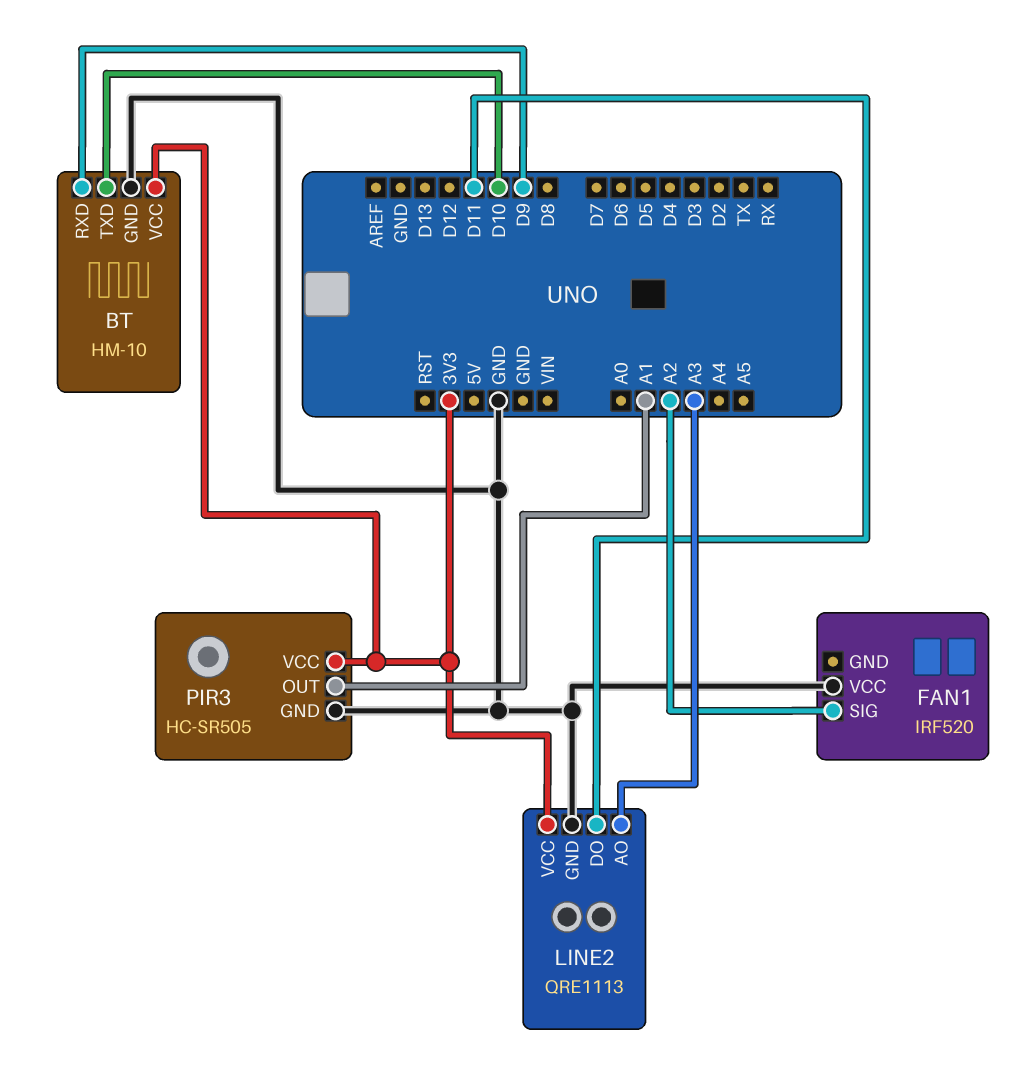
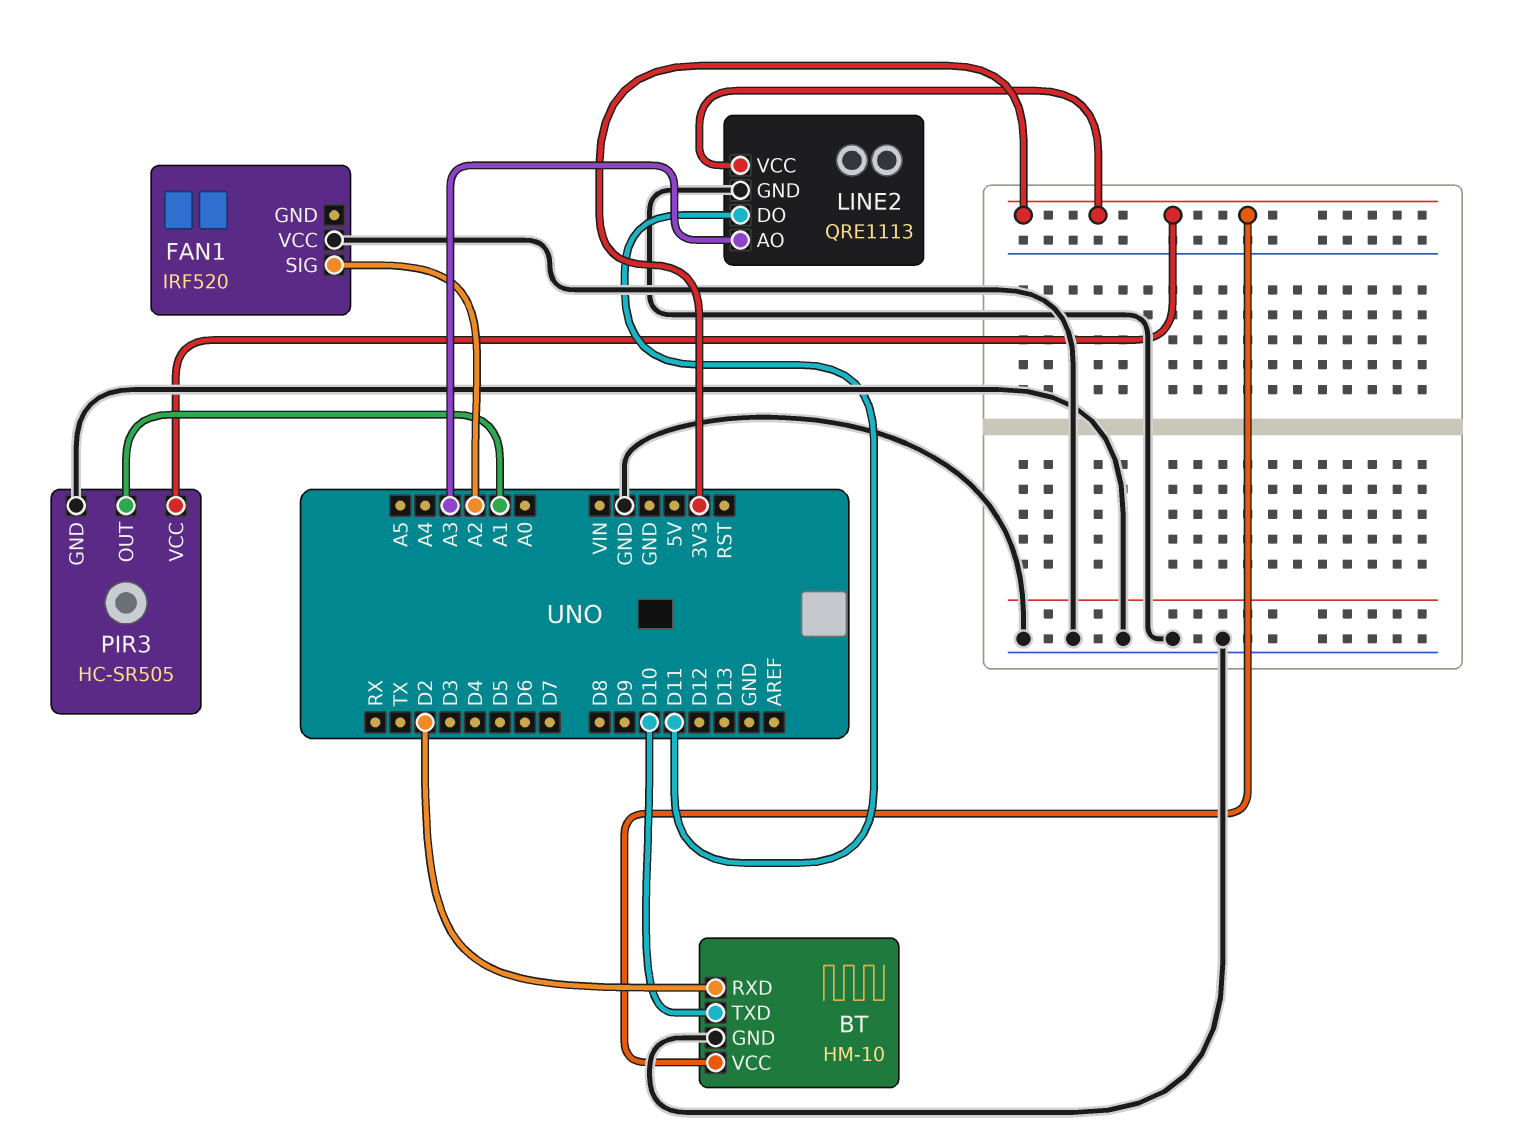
BT pin RXD: D9 -> D2

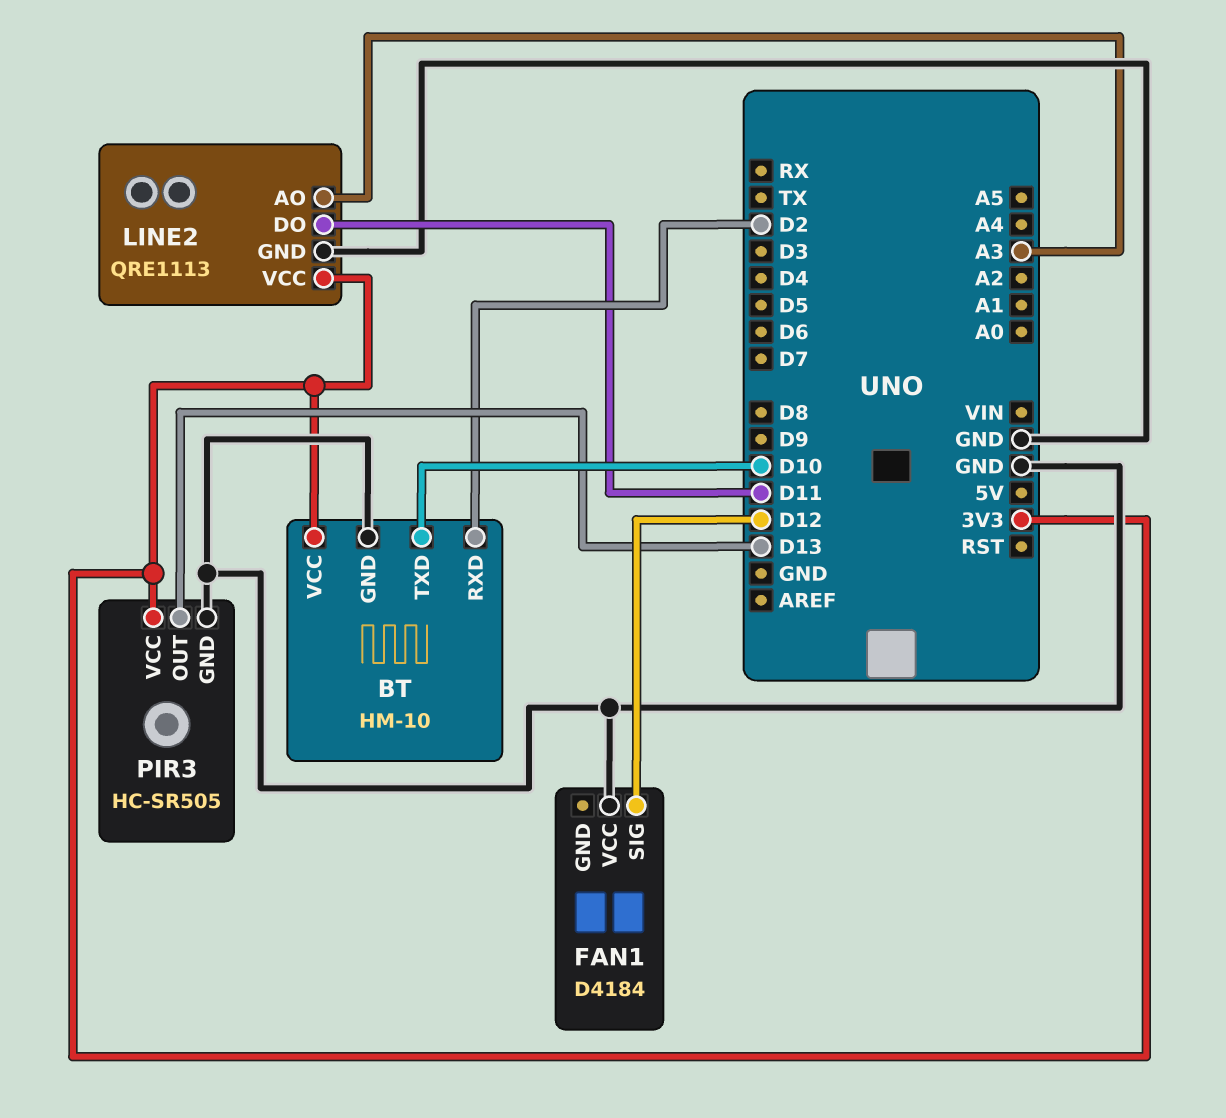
FAN1: IRF520 -> D4184
FAN1 pin SIG: A2 -> D12
PIR3 pin OUT: A1 -> D13

